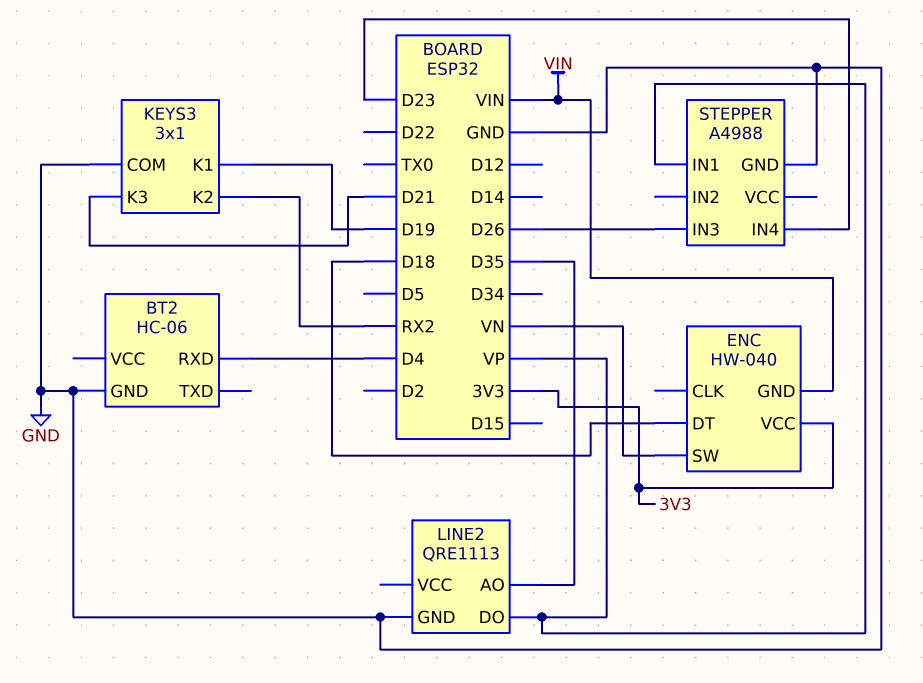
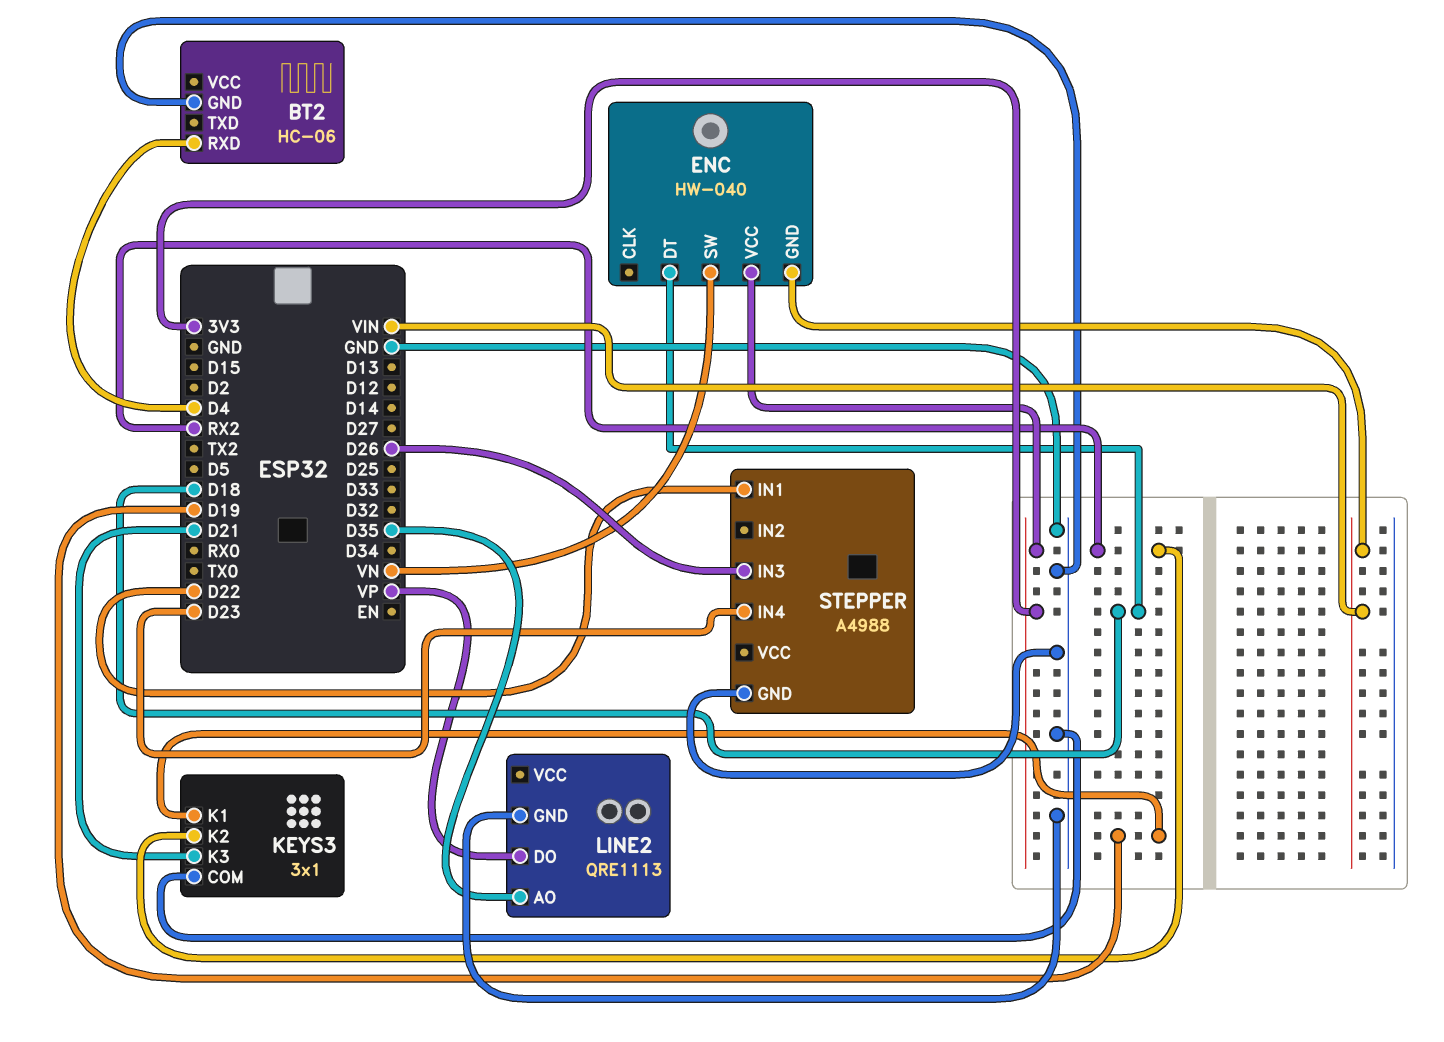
STEPPER pin IN1: VP -> D22

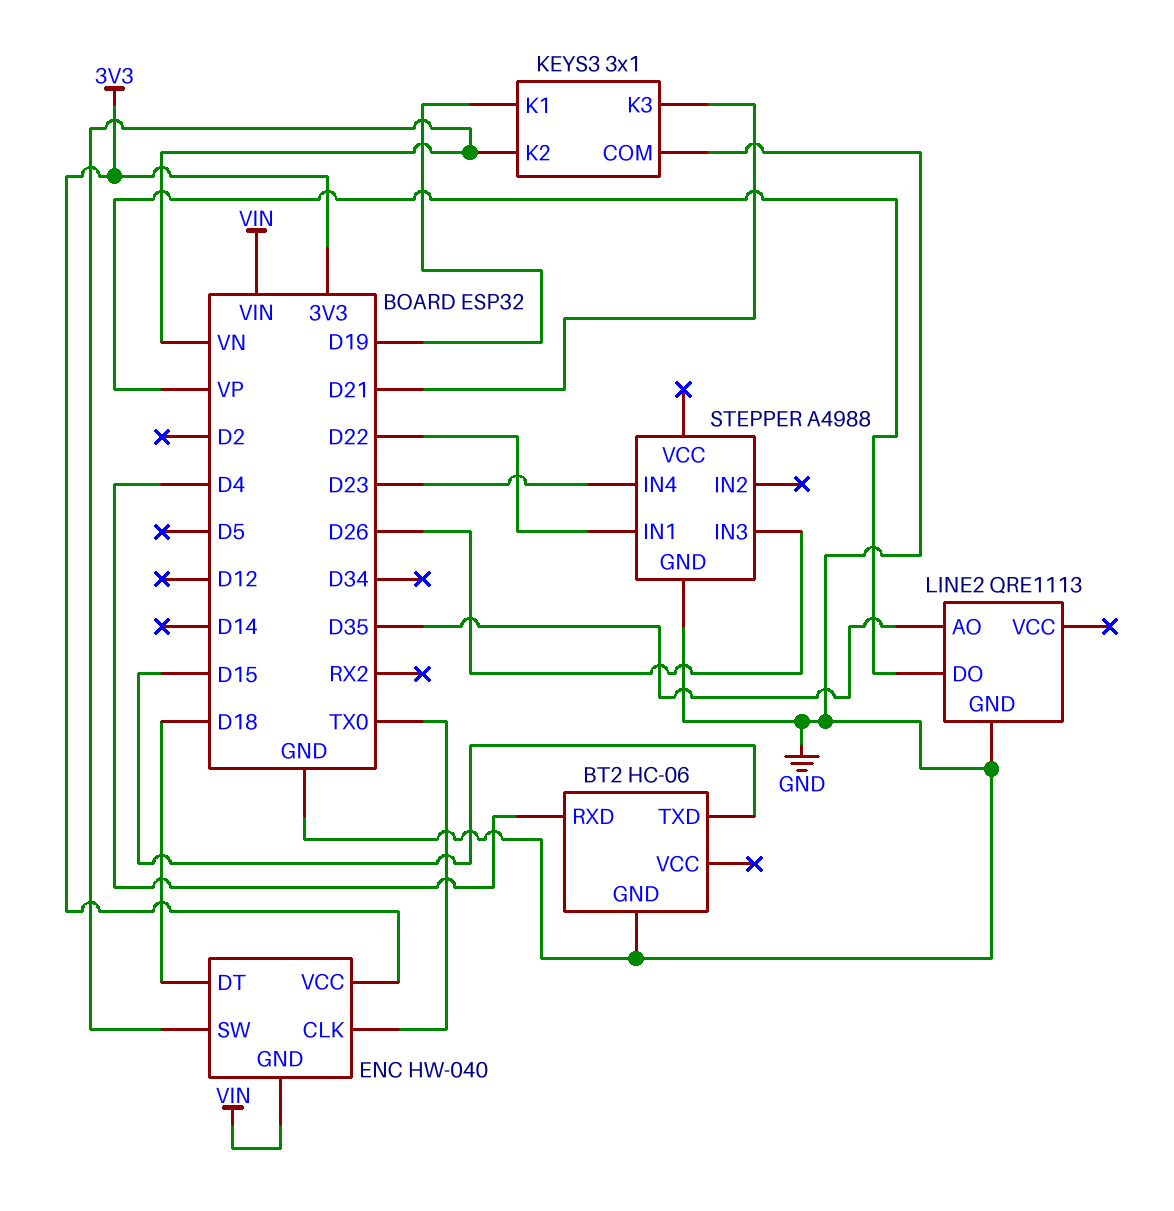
BT2 pin TXD: none -> D15
ENC pin CLK: none -> TX0
KEYS3 pin K2: RX2 -> VN

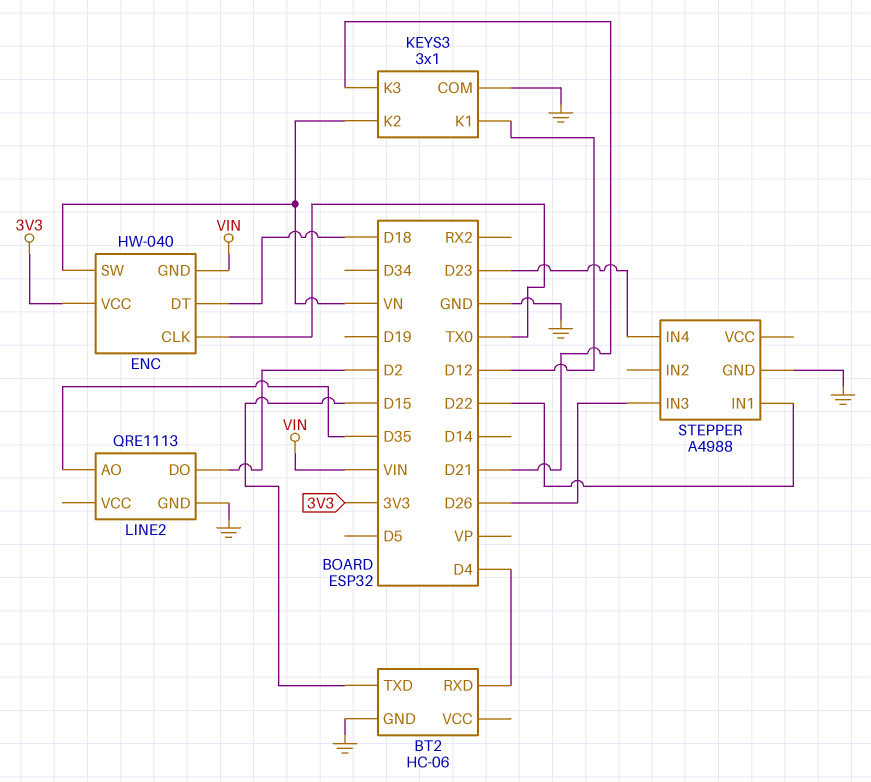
KEYS3 pin K1: D19 -> D12
LINE2 pin DO: VP -> D2

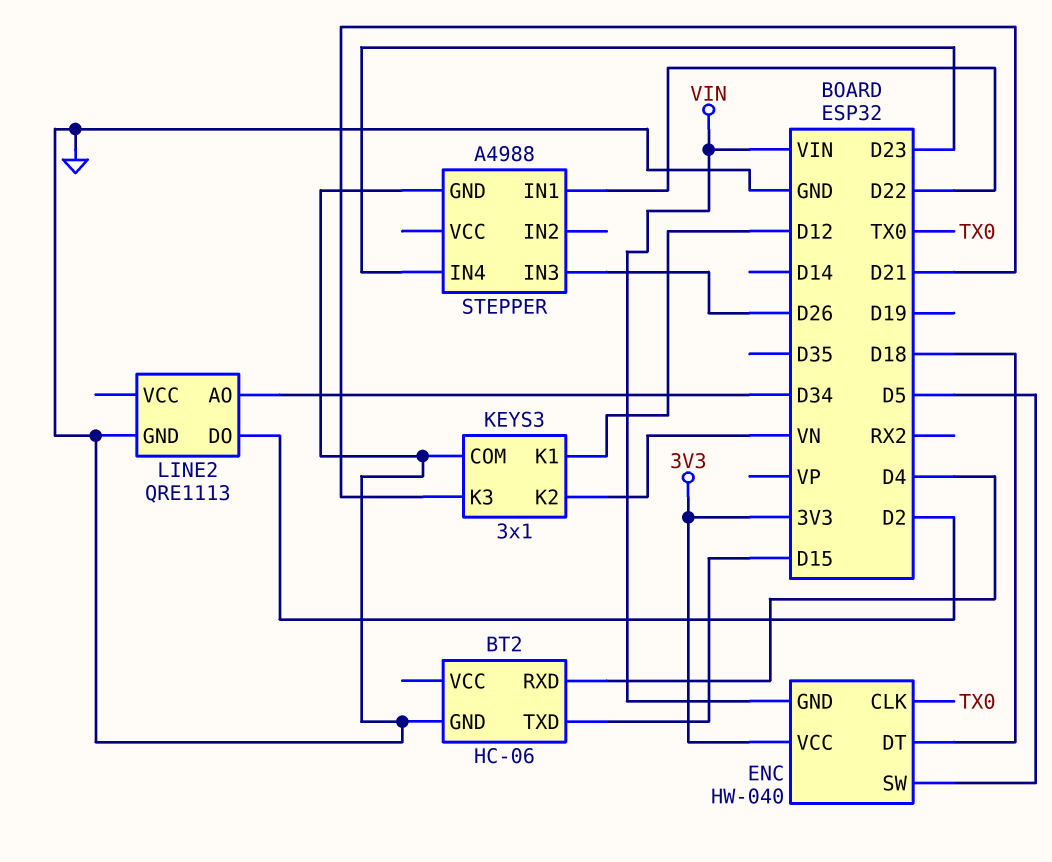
ENC pin SW: VN -> D5
LINE2 pin AO: D35 -> D34

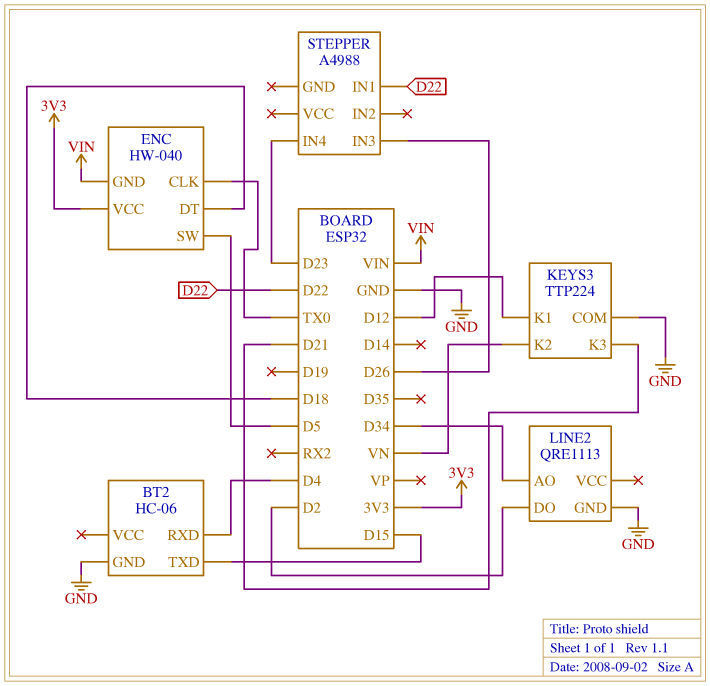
KEYS3: 3x1 -> TTP224
STEPPER pin GND: GND -> none

